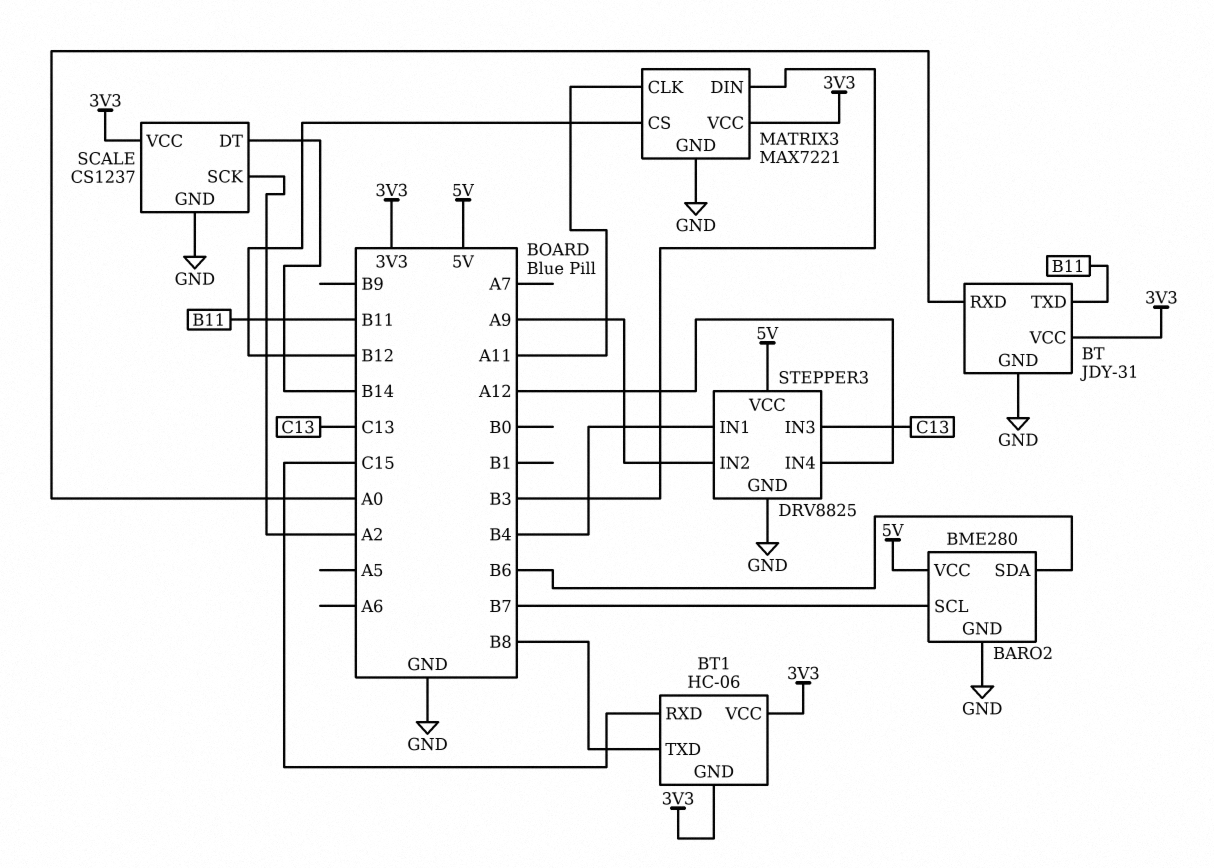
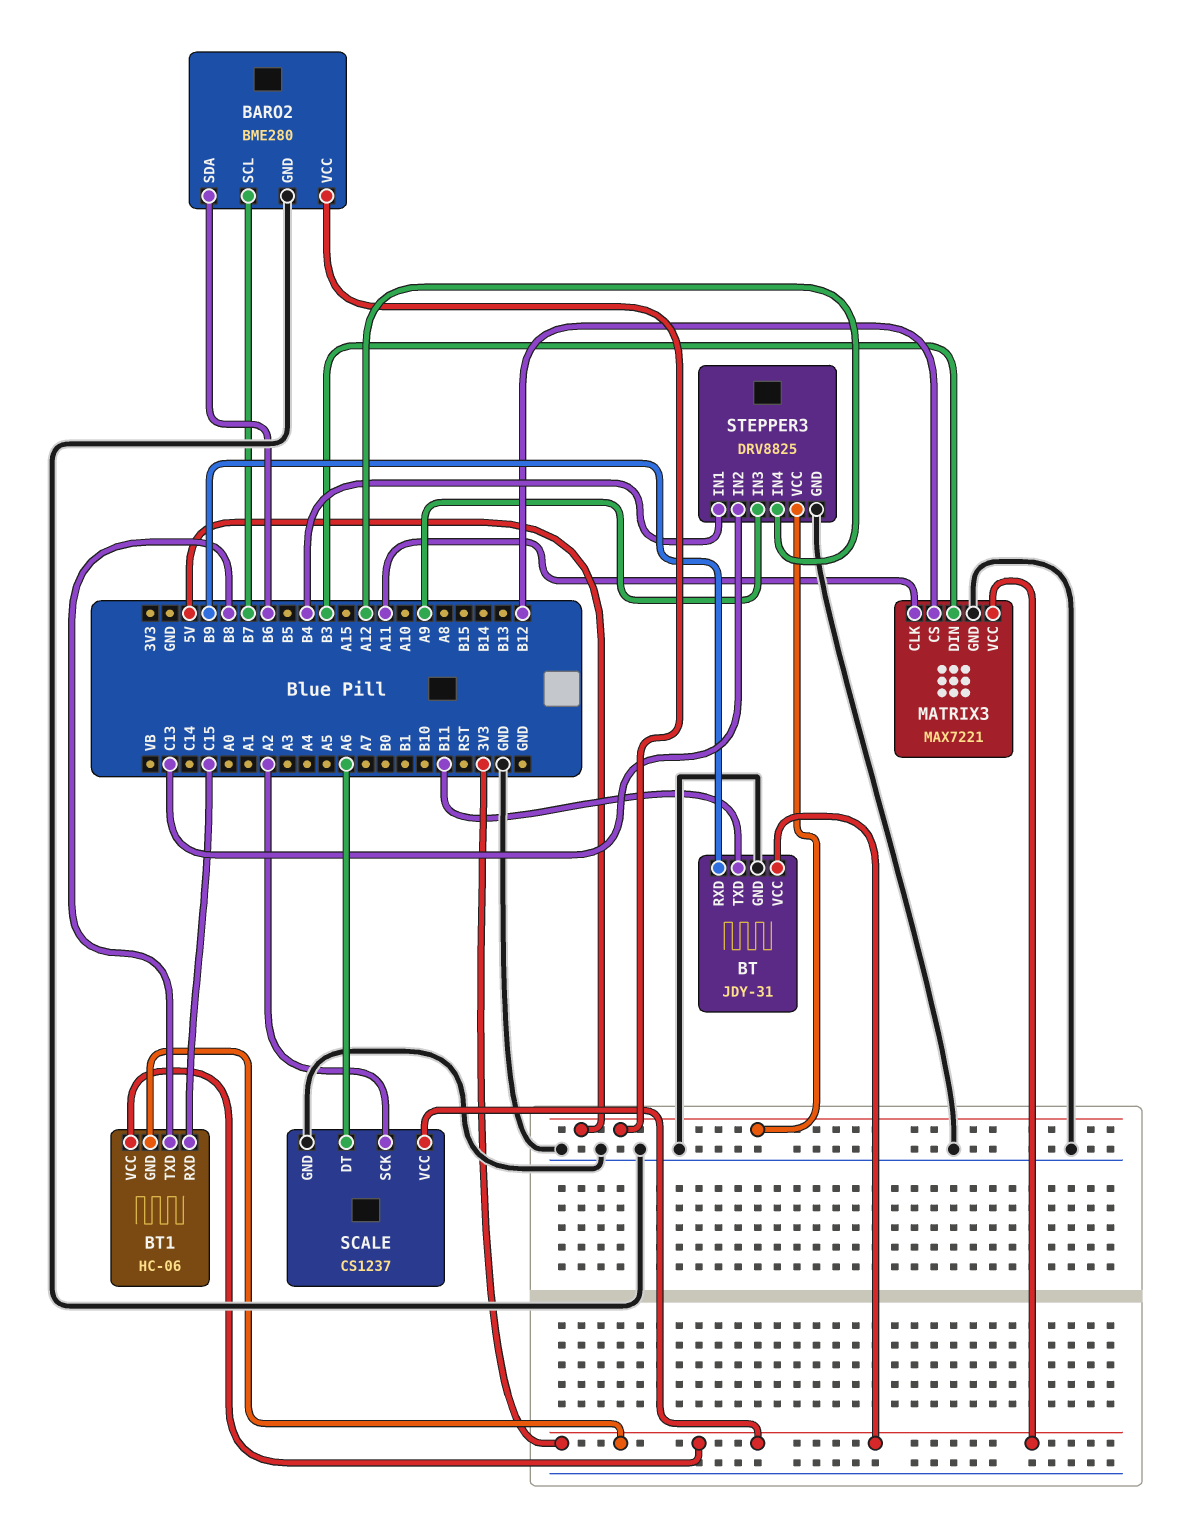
BT pin RXD: A0 -> B9
SCALE pin DT: B14 -> A6
STEPPER3 pin IN2: A9 -> C13
STEPPER3 pin IN3: C13 -> A9

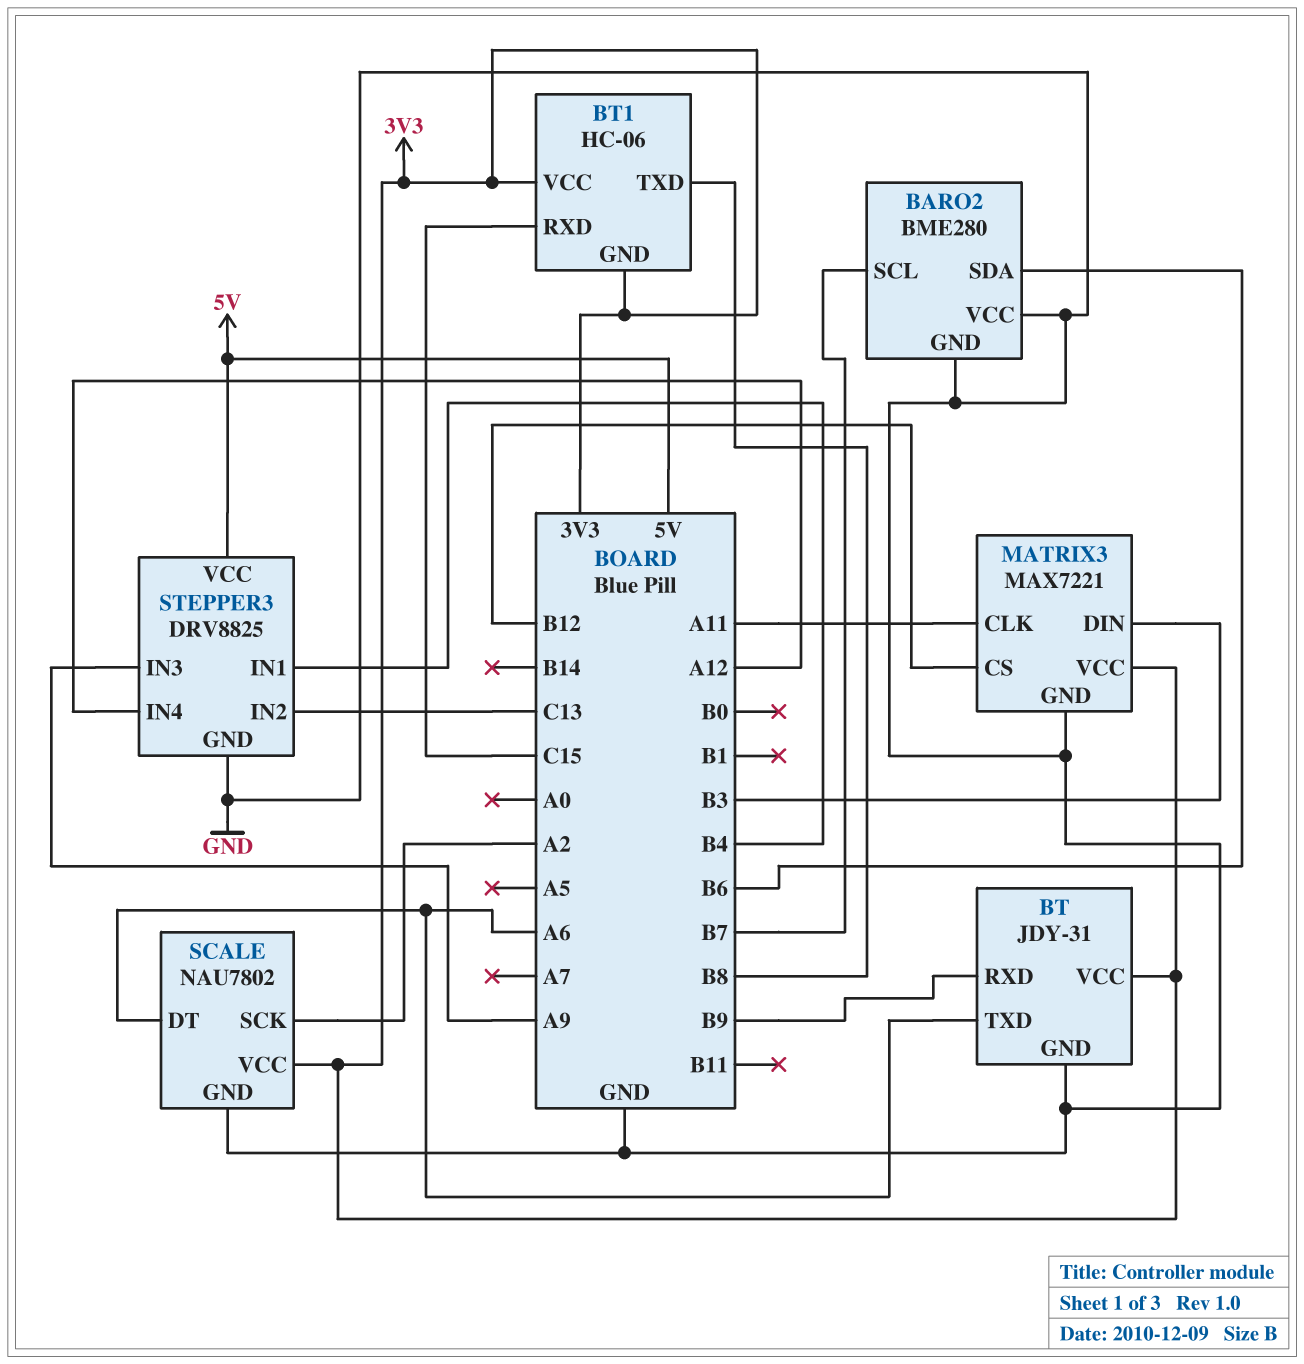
BARO2 pin VCC: 5V -> GND
BT pin TXD: B11 -> A6
SCALE: CS1237 -> NAU7802

